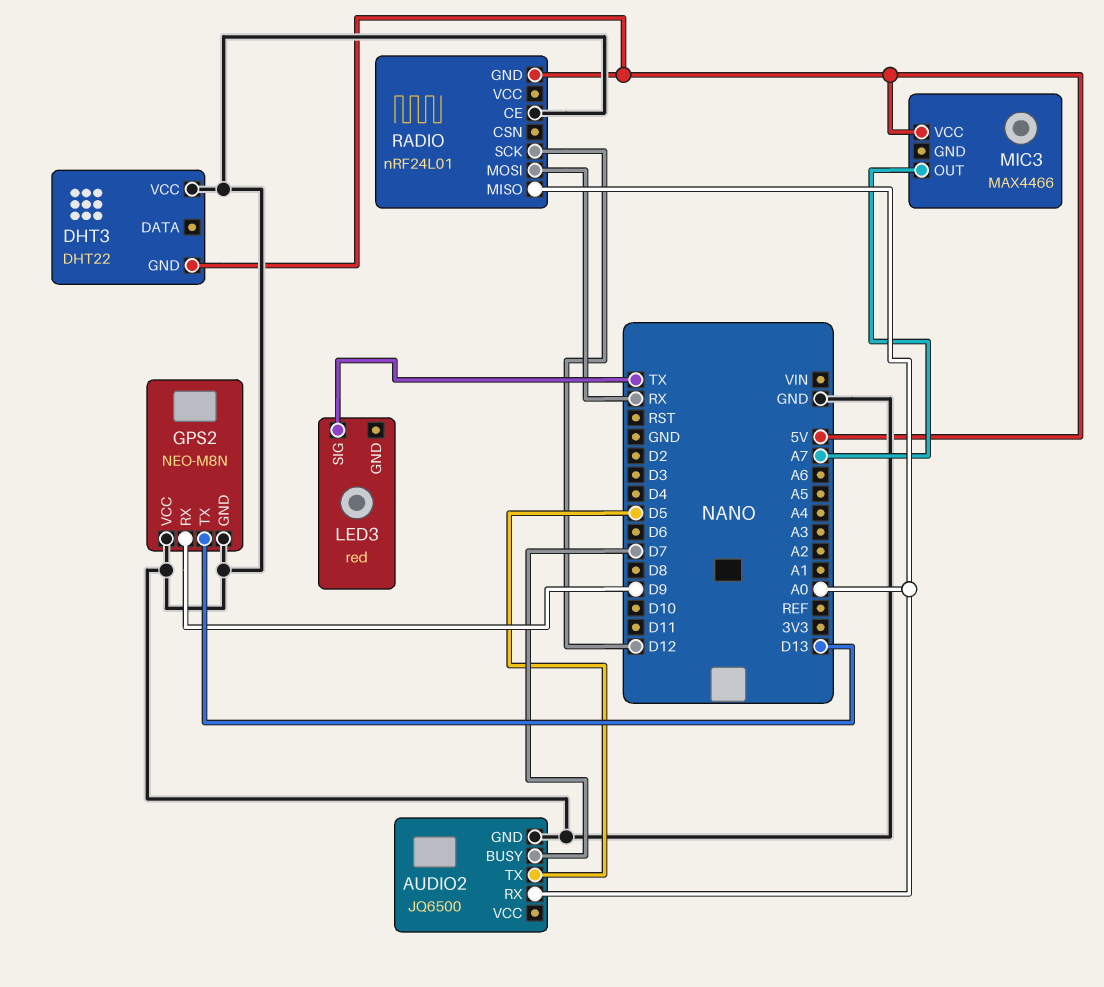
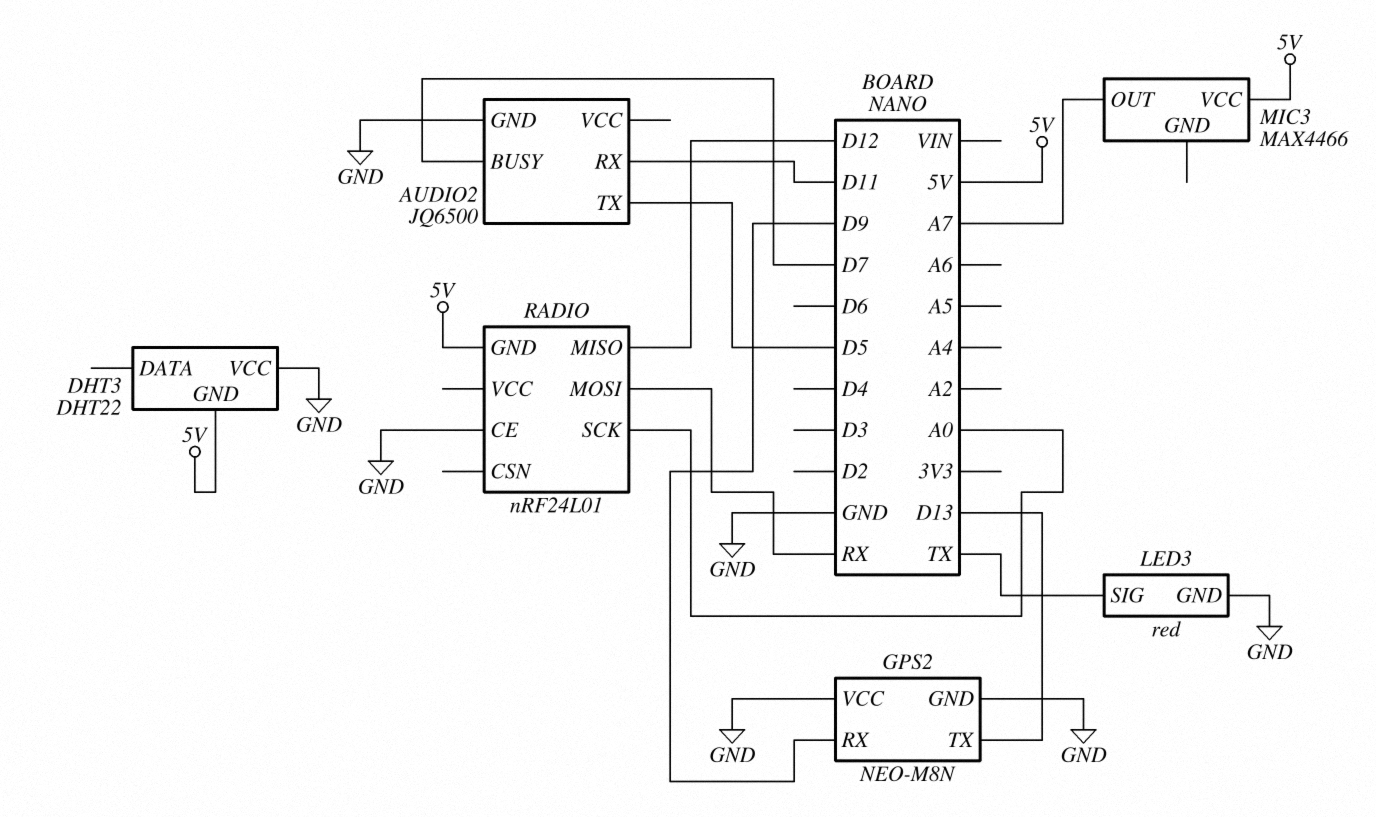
AUDIO2 pin RX: A0 -> D11
LED3 pin GND: none -> GND
RADIO pin MISO: A0 -> D12
RADIO pin SCK: D12 -> A0

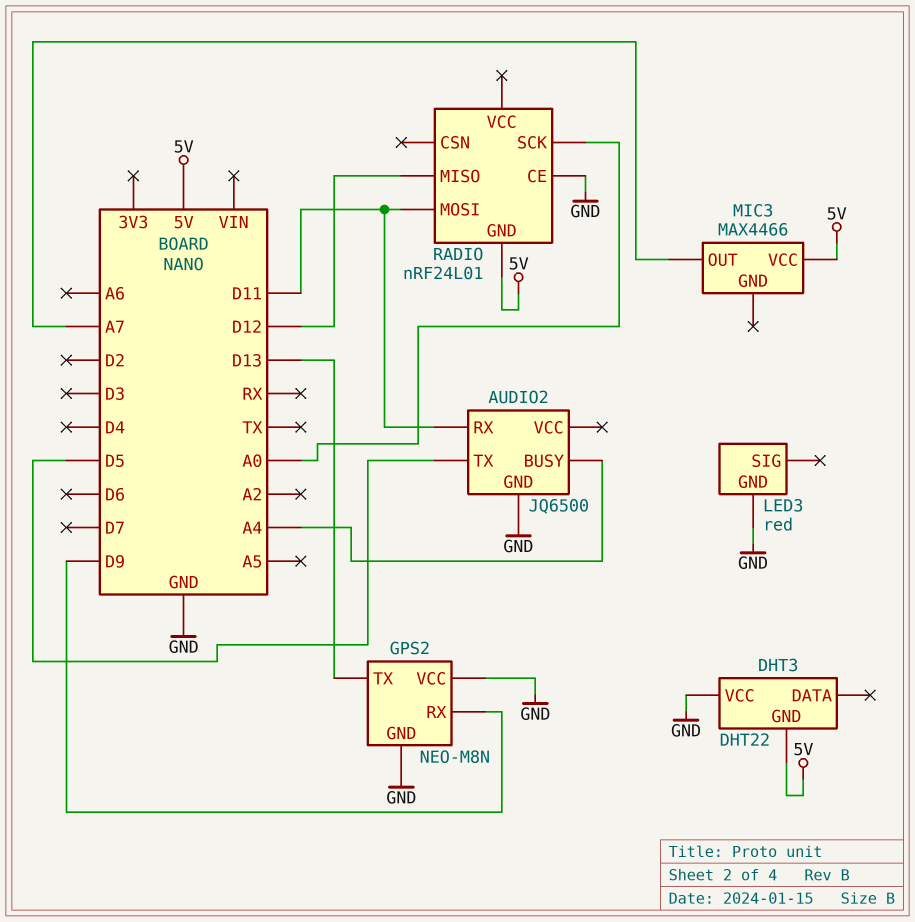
AUDIO2 pin BUSY: D7 -> A4
LED3 pin SIG: TX -> none
RADIO pin MOSI: RX -> D11

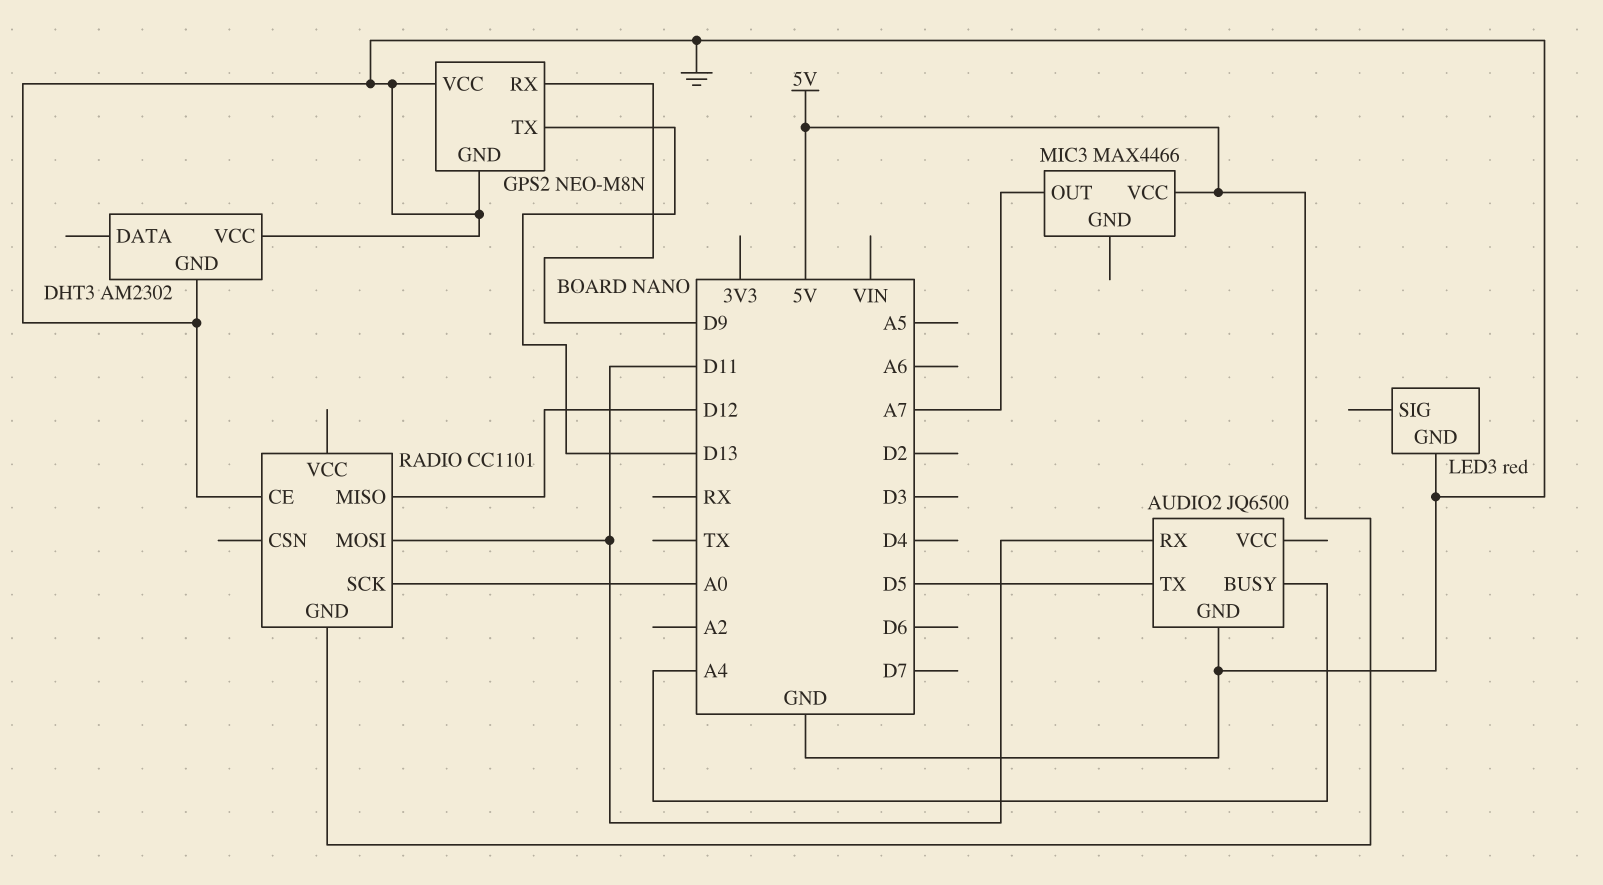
DHT3: DHT22 -> AM2302
DHT3 pin GND: 5V -> GND
RADIO: nRF24L01 -> CC1101

